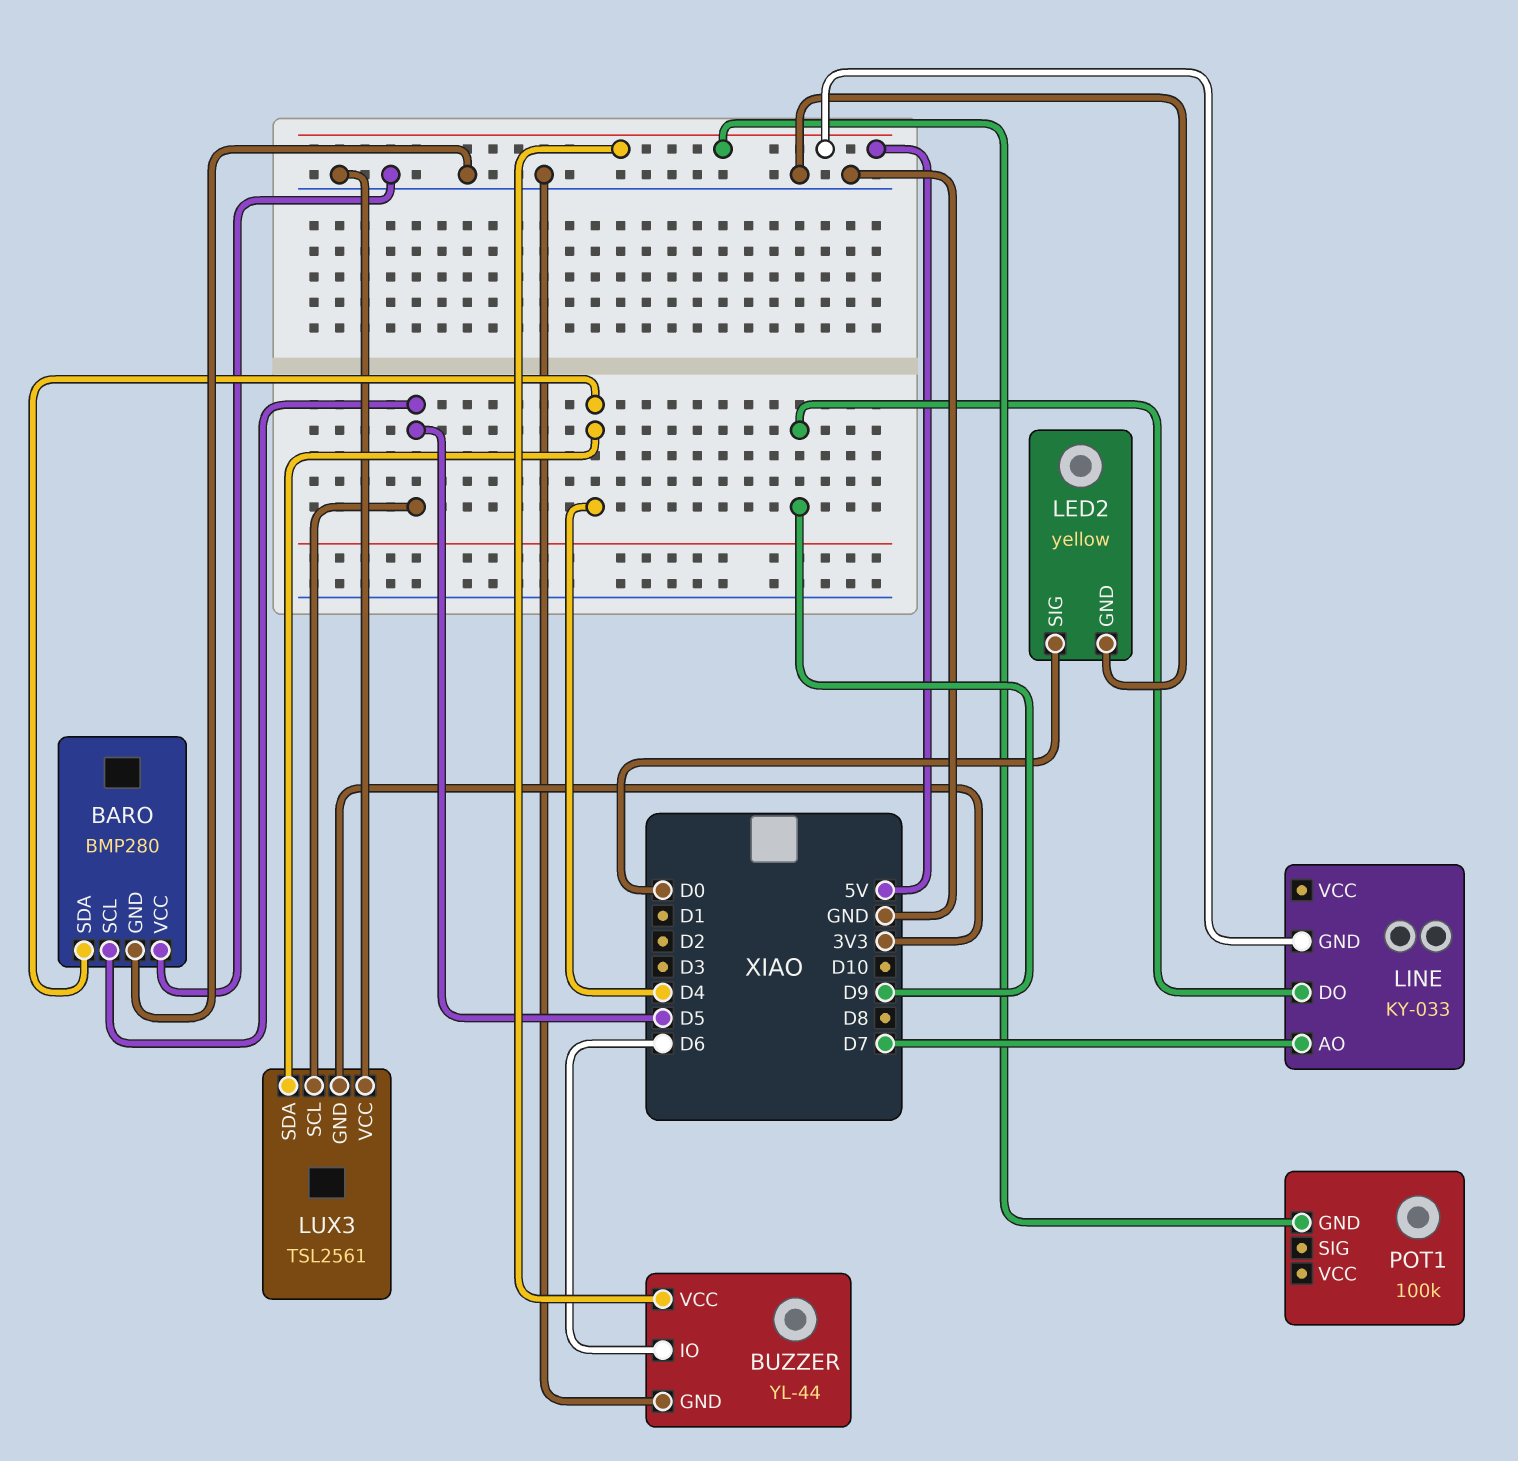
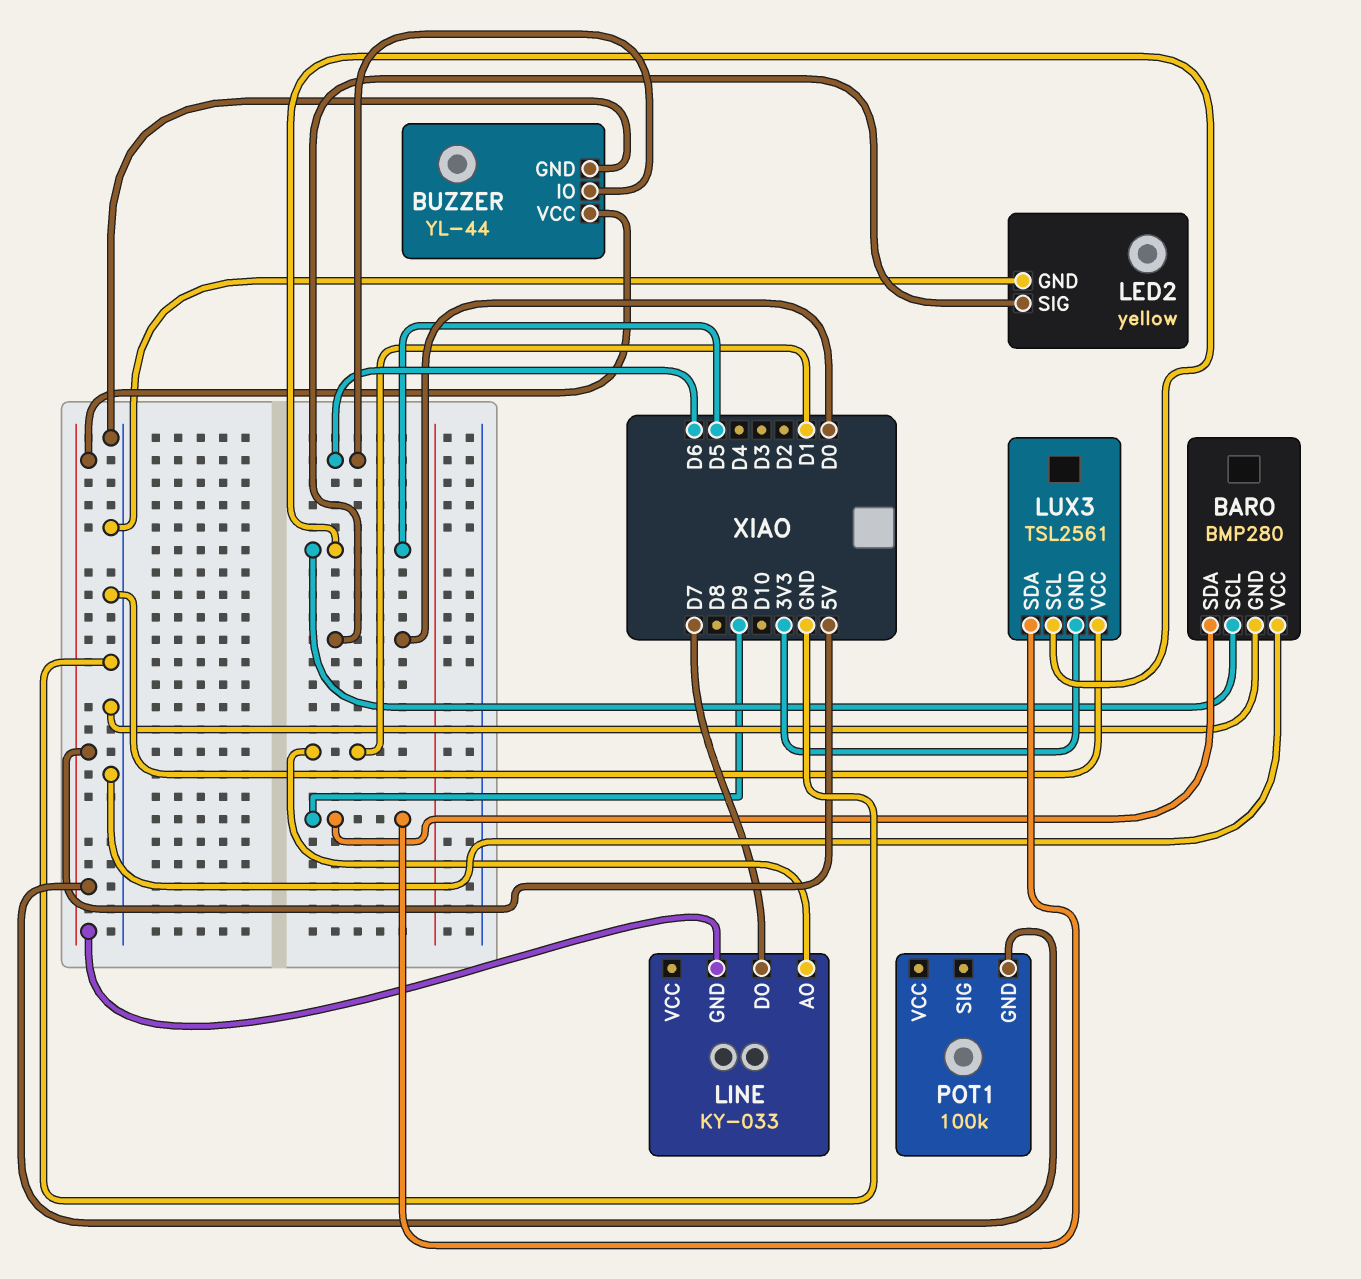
BARO pin SDA: D4 -> D9
LINE pin AO: D7 -> D1
LINE pin DO: D9 -> D7
LUX3 pin SDA: D4 -> D9

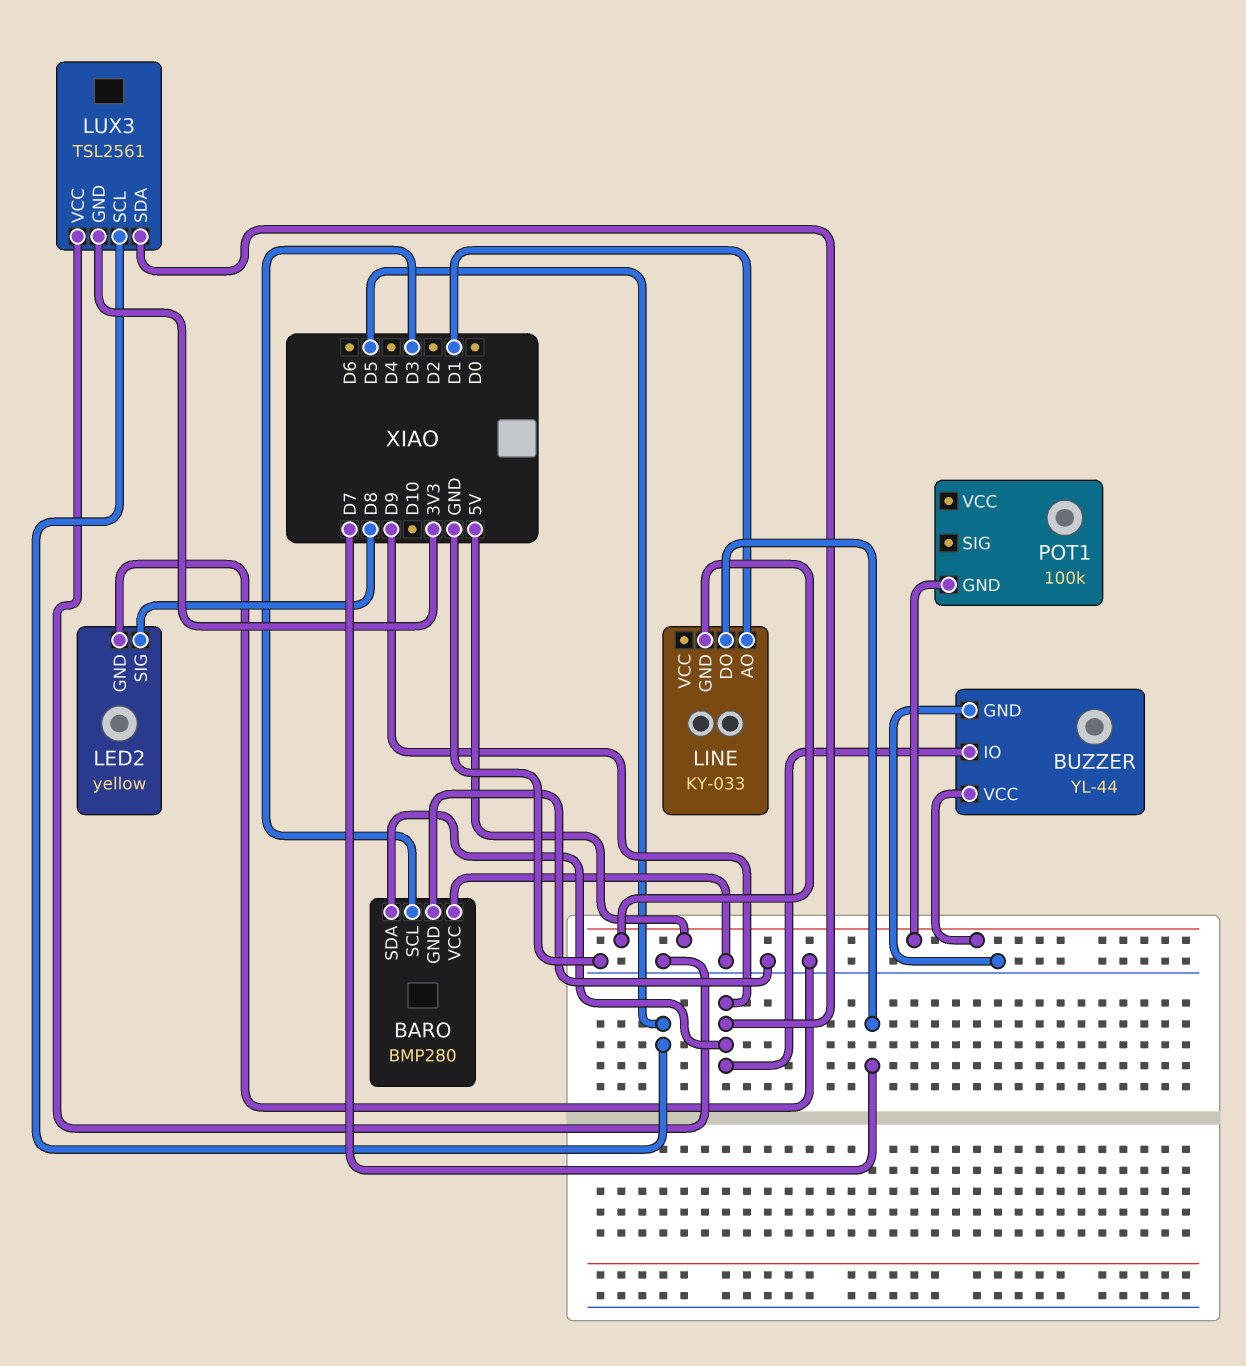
BARO pin SCL: D5 -> D3
BUZZER pin IO: D6 -> D9
LED2 pin SIG: D0 -> D8

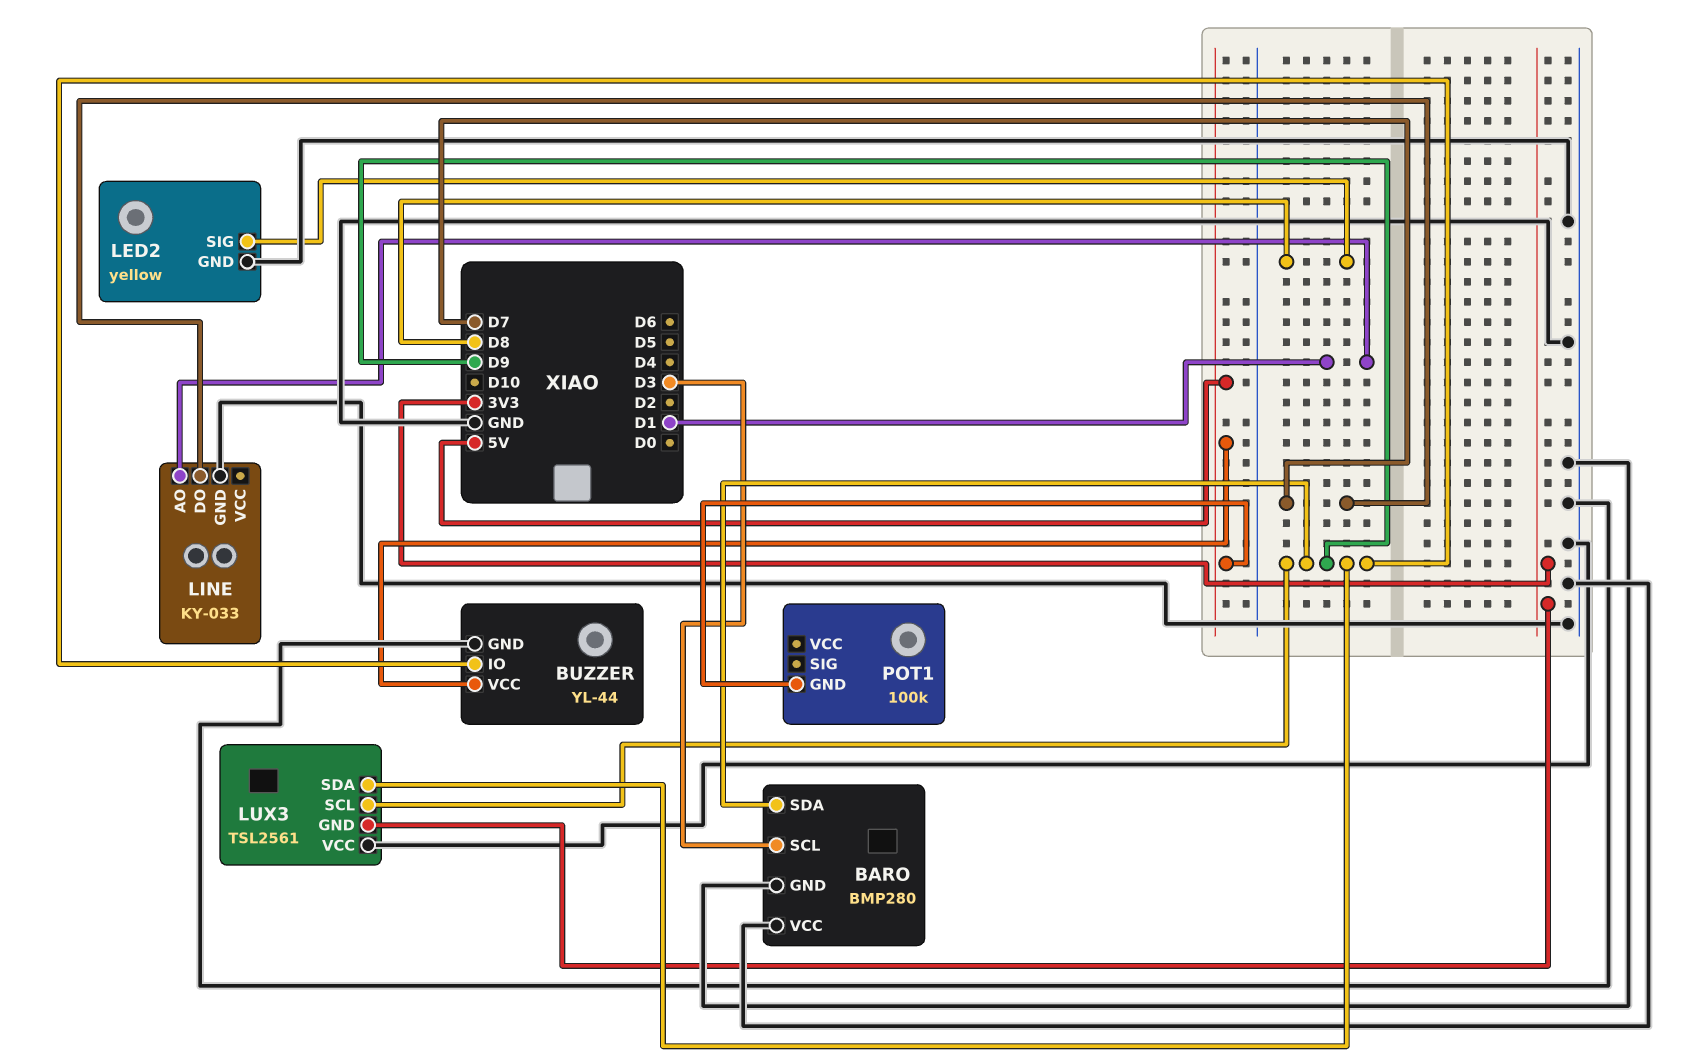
LINE pin GND: 5V -> GND
LUX3 pin SCL: D5 -> D9

